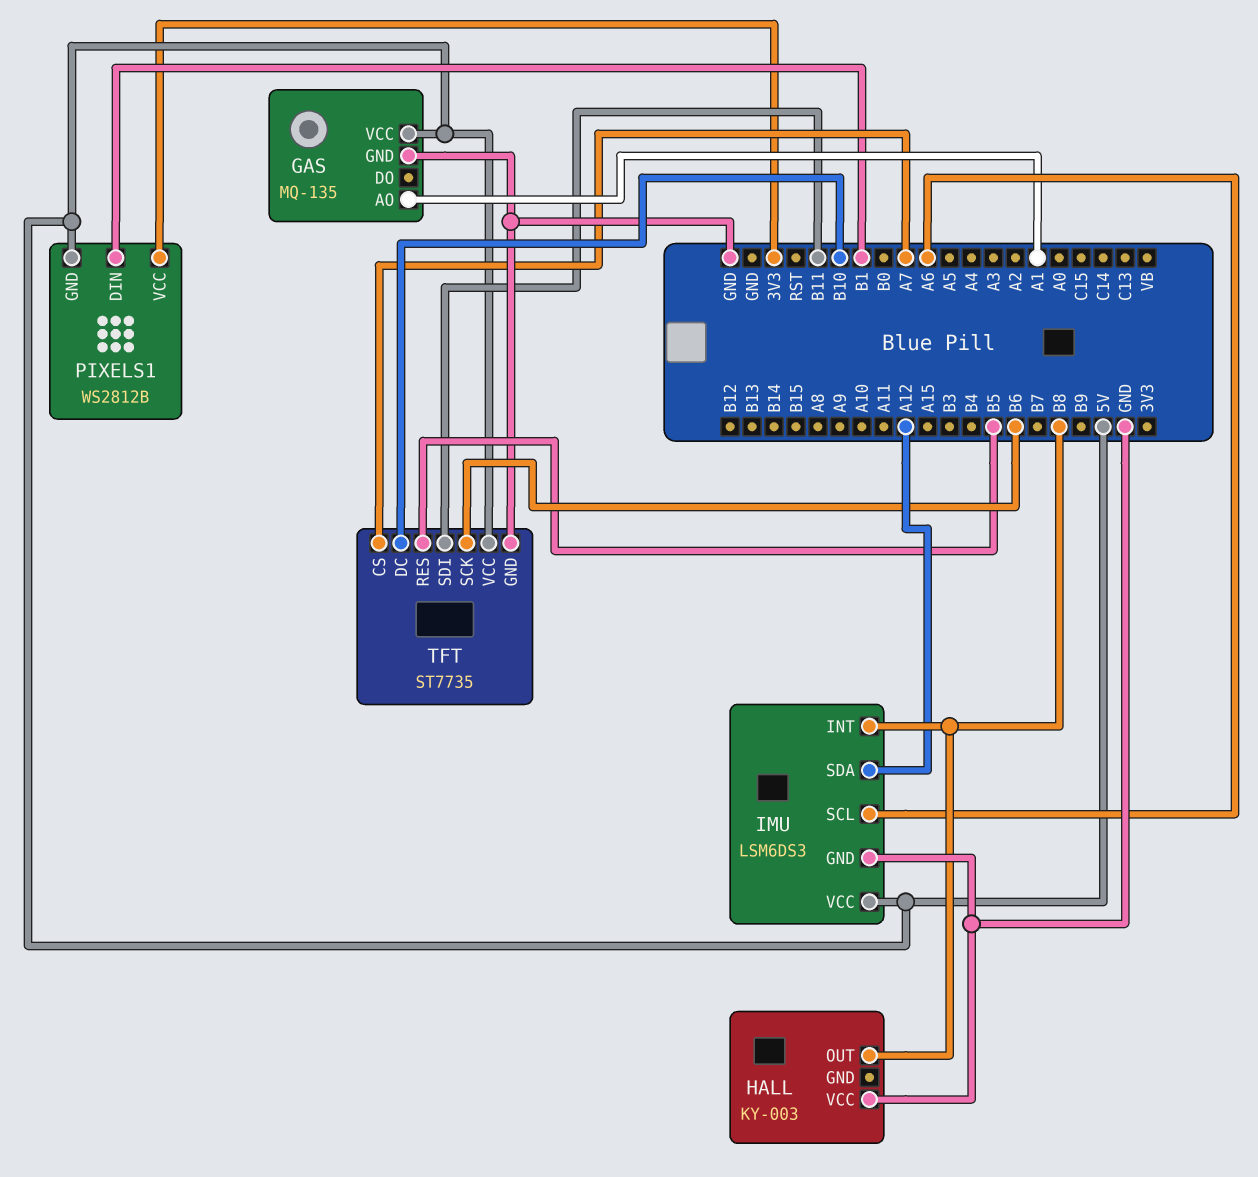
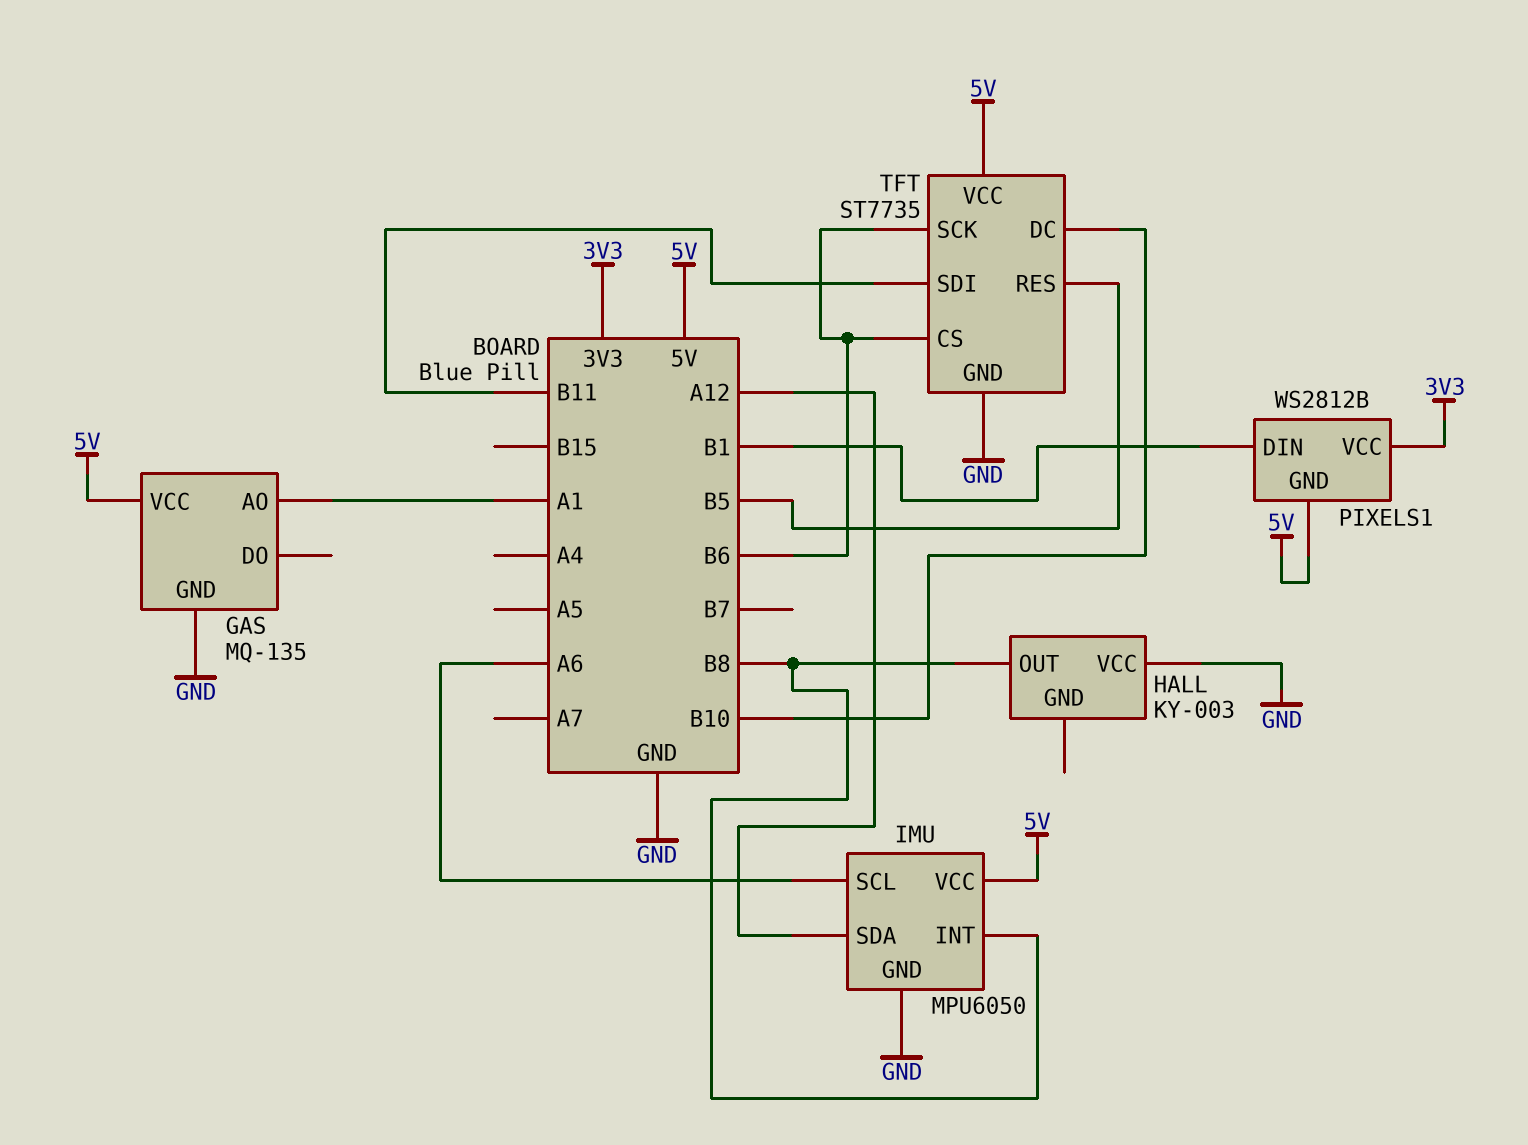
IMU: LSM6DS3 -> MPU6050
TFT pin CS: A7 -> B6

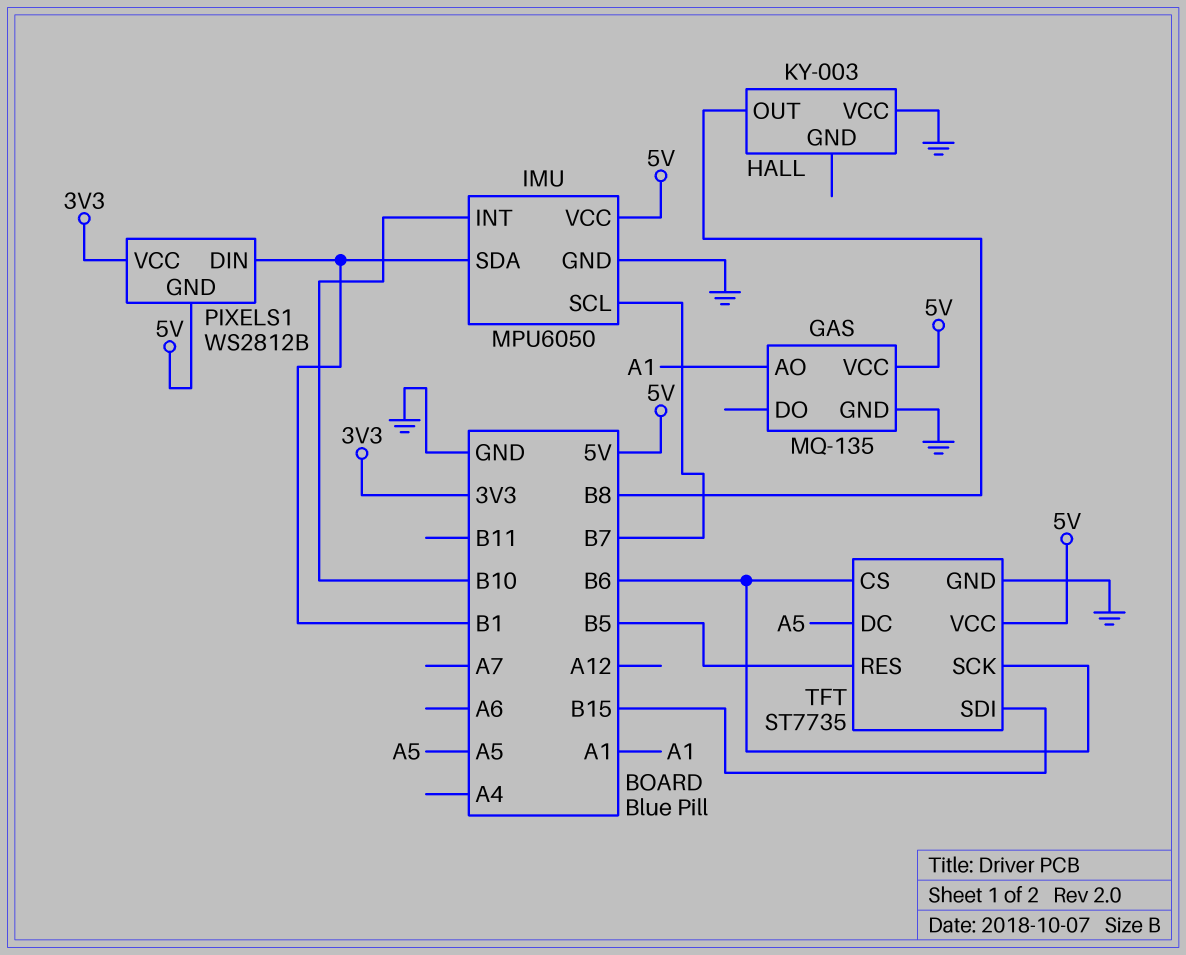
IMU pin INT: B8 -> B10
IMU pin SCL: A6 -> B7
IMU pin SDA: A12 -> B1
TFT pin DC: B10 -> A5
TFT pin SDI: B11 -> B15

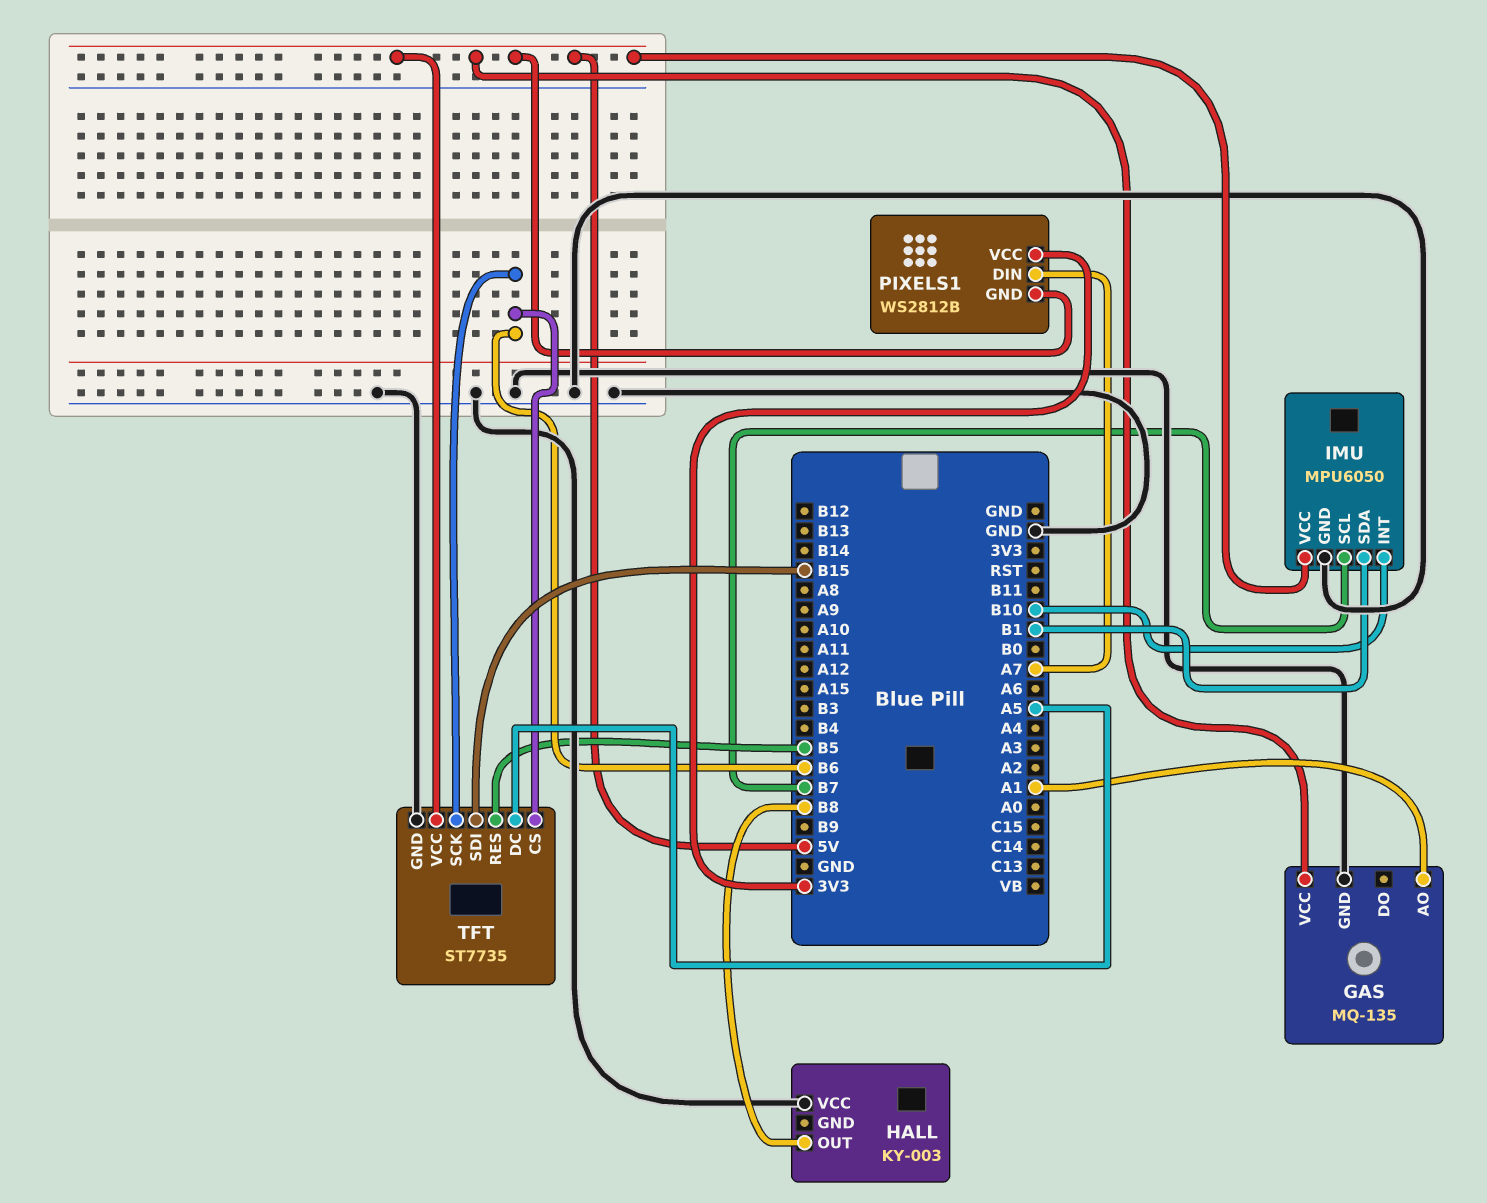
PIXELS1 pin DIN: B1 -> A7

